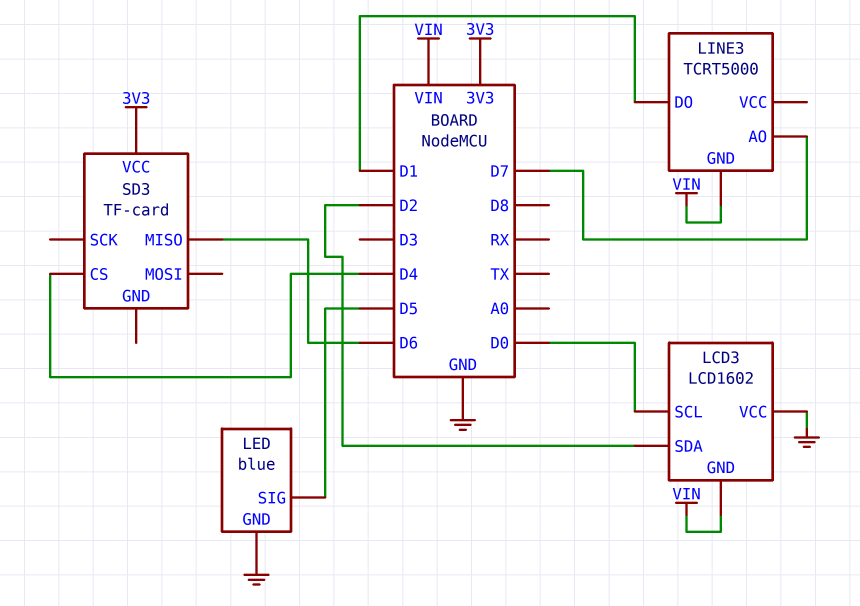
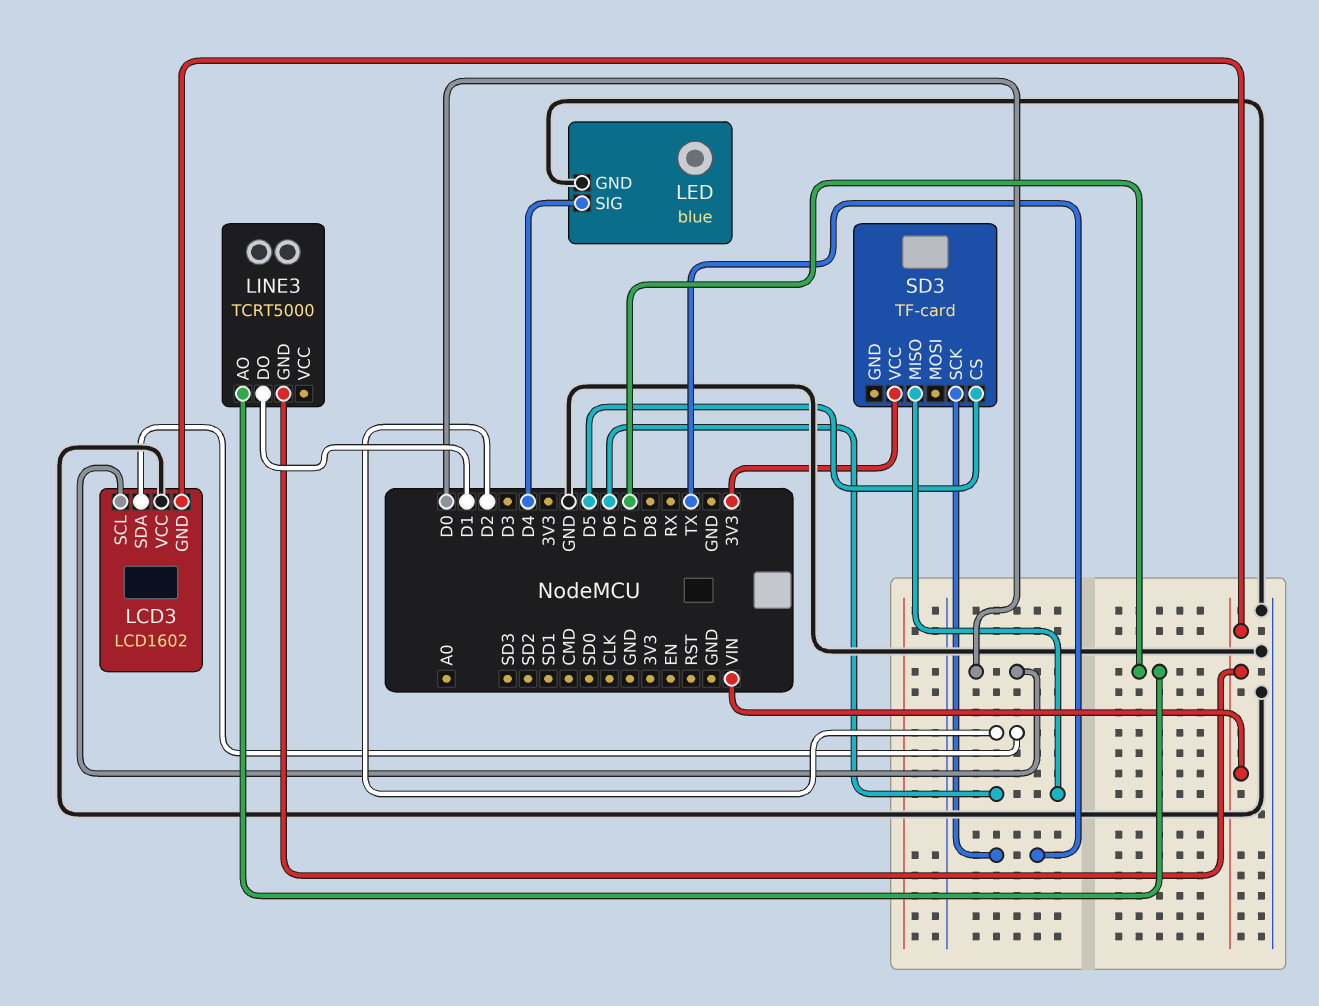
LED pin SIG: D5 -> D4
SD3 pin CS: D4 -> D5
SD3 pin SCK: none -> TX

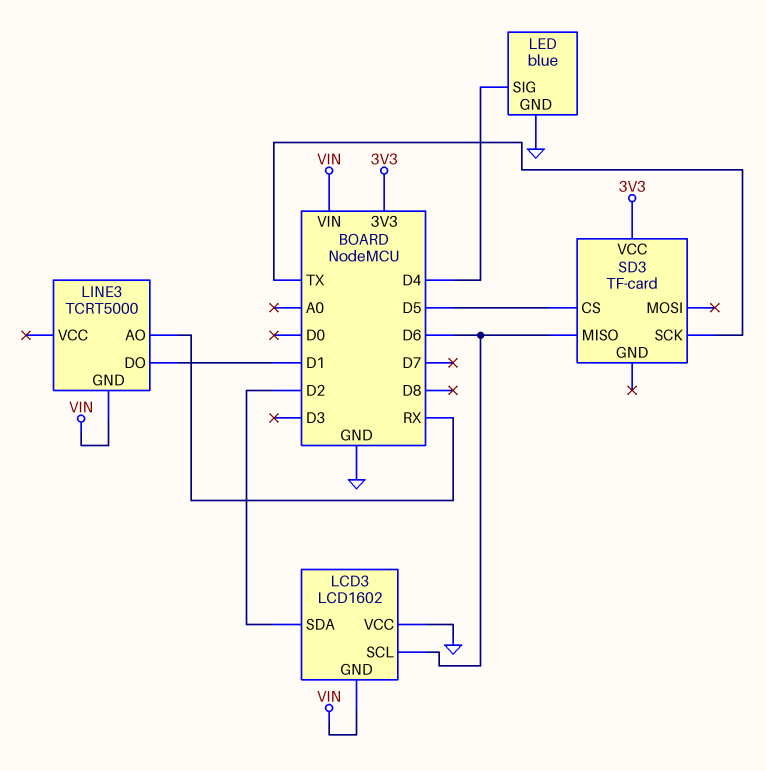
LCD3 pin SCL: D0 -> D6
LINE3 pin AO: D7 -> RX

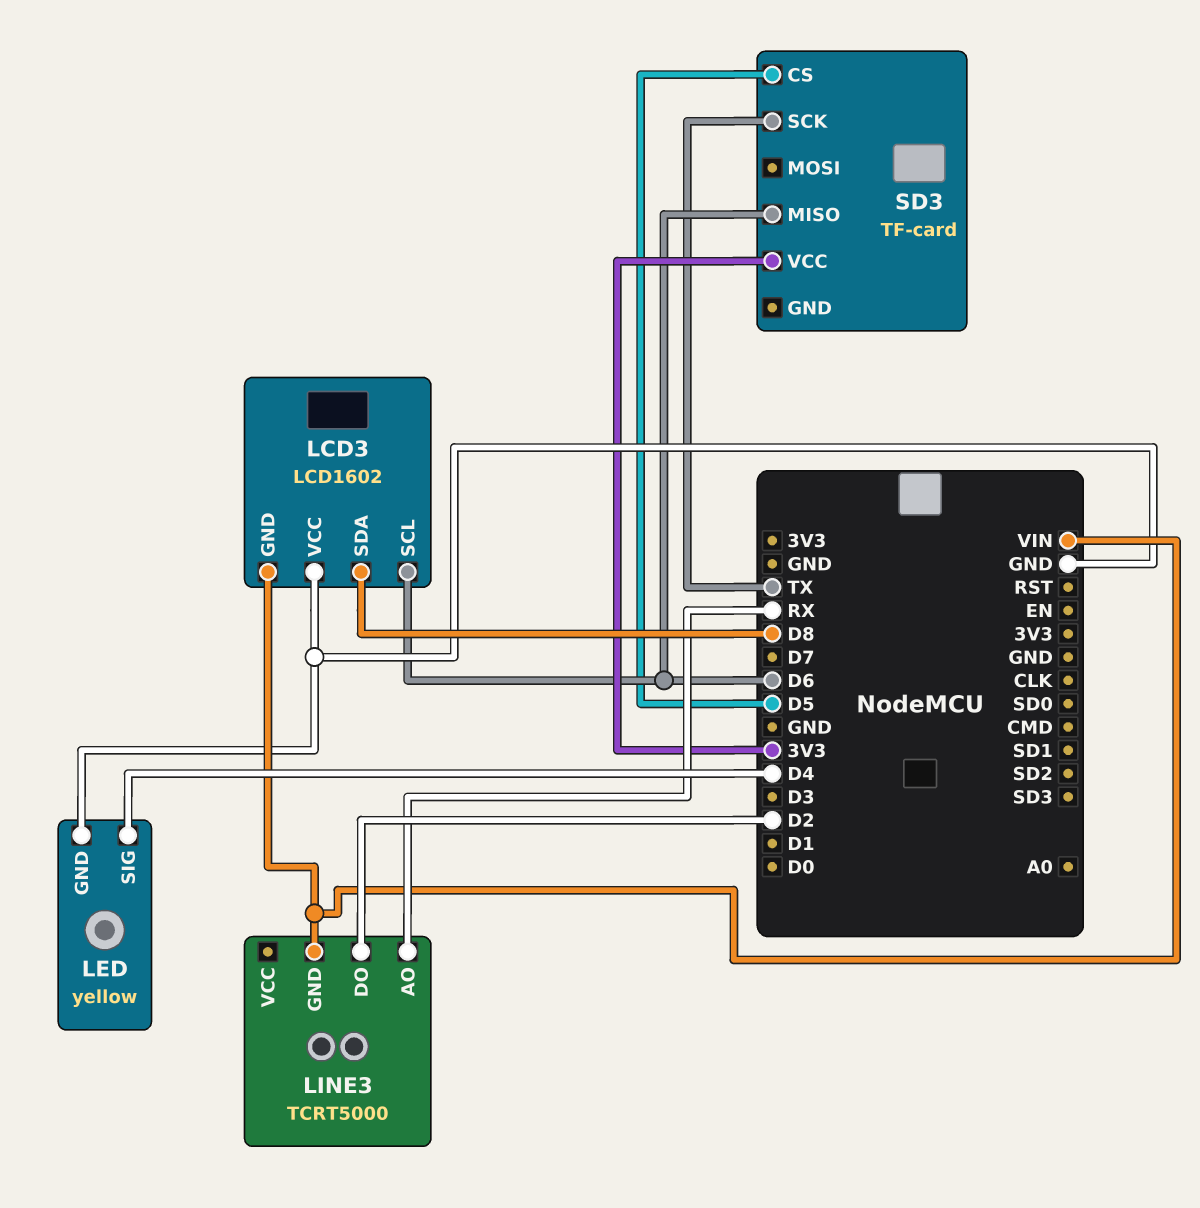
LCD3 pin SDA: D2 -> D8
LED: blue -> yellow
LINE3 pin DO: D1 -> D2

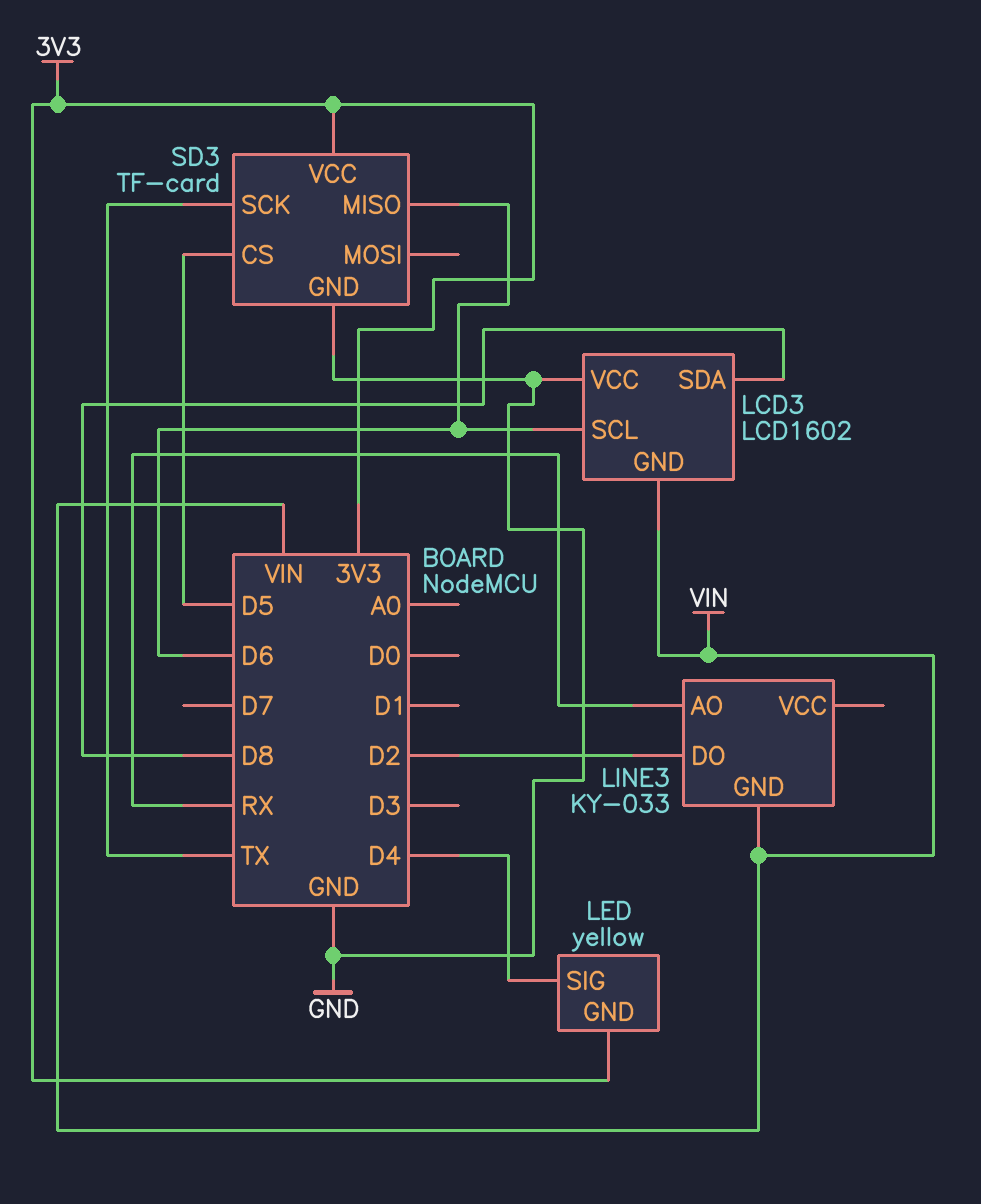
LED pin GND: GND -> 3V3
LINE3: TCRT5000 -> KY-033
SD3 pin GND: none -> GND

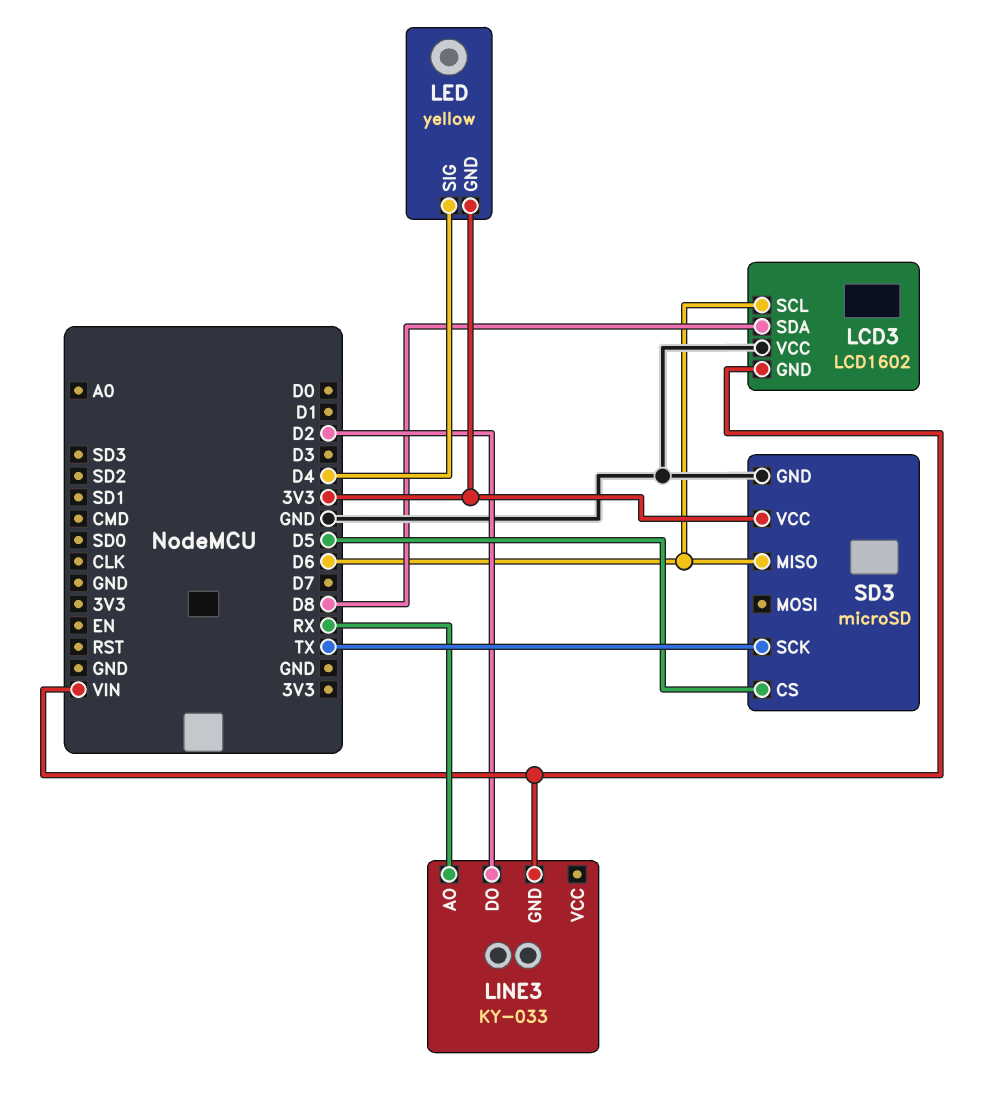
SD3: TF-card -> microSD

